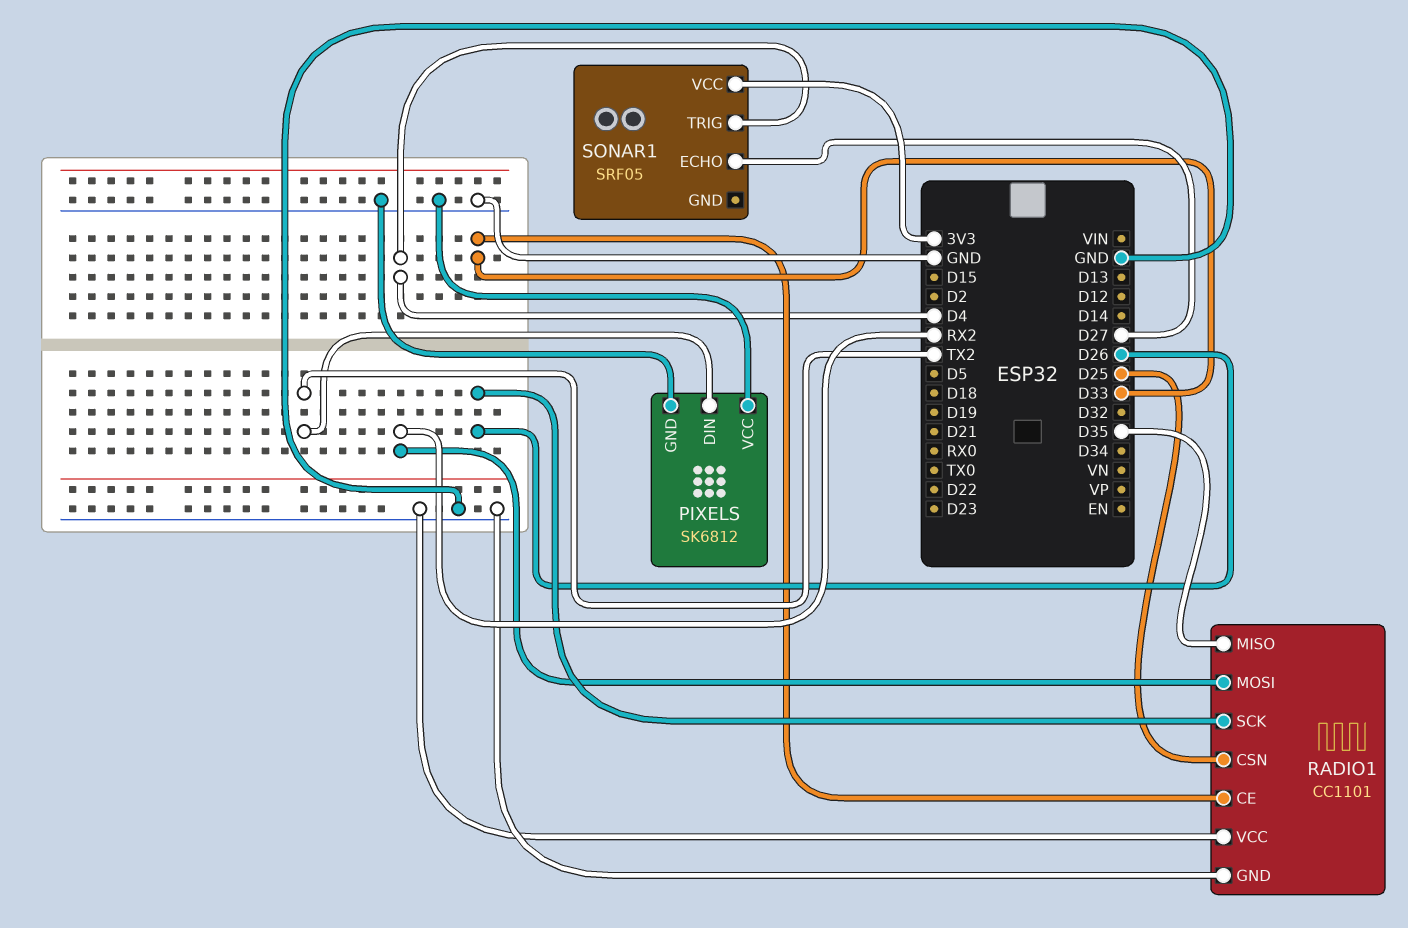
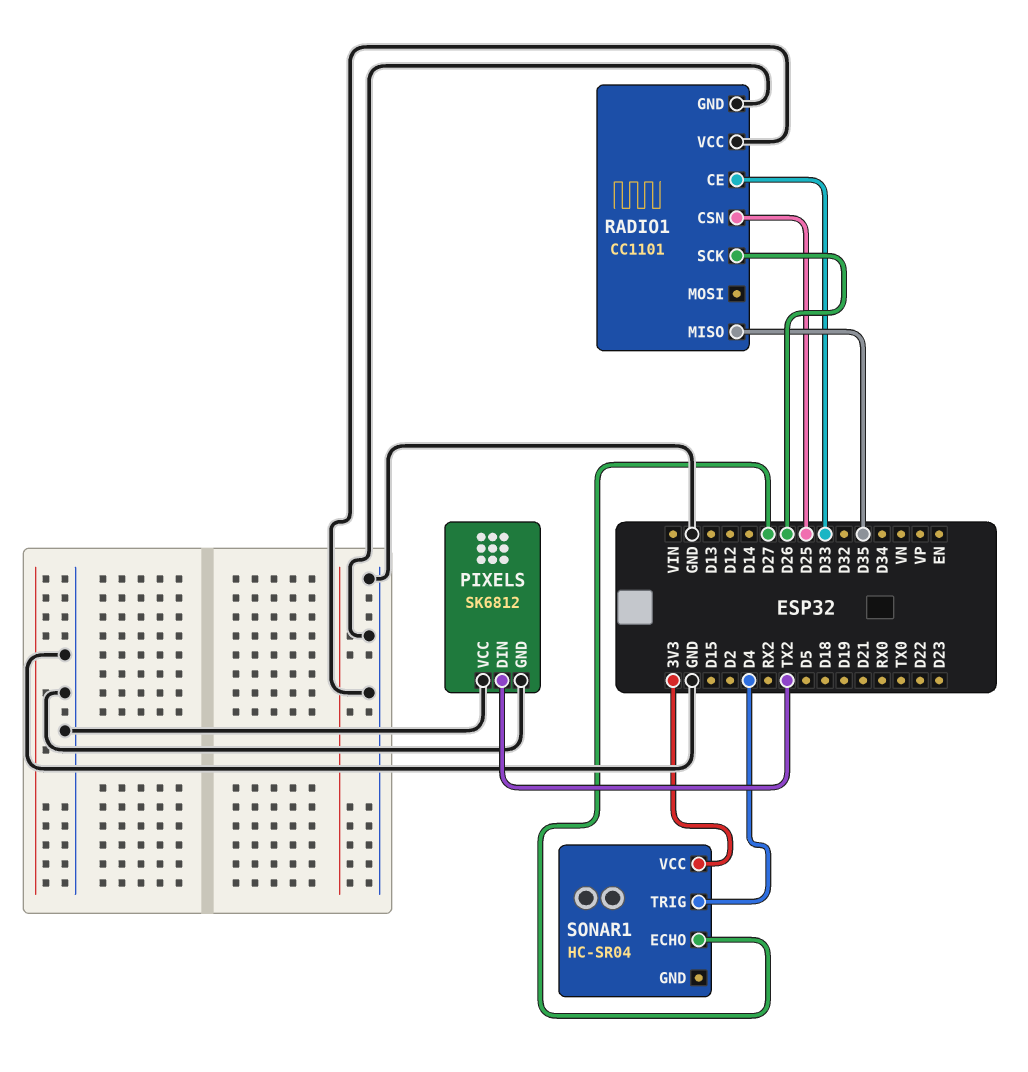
RADIO1 pin MOSI: RX2 -> none
SONAR1: SRF05 -> HC-SR04

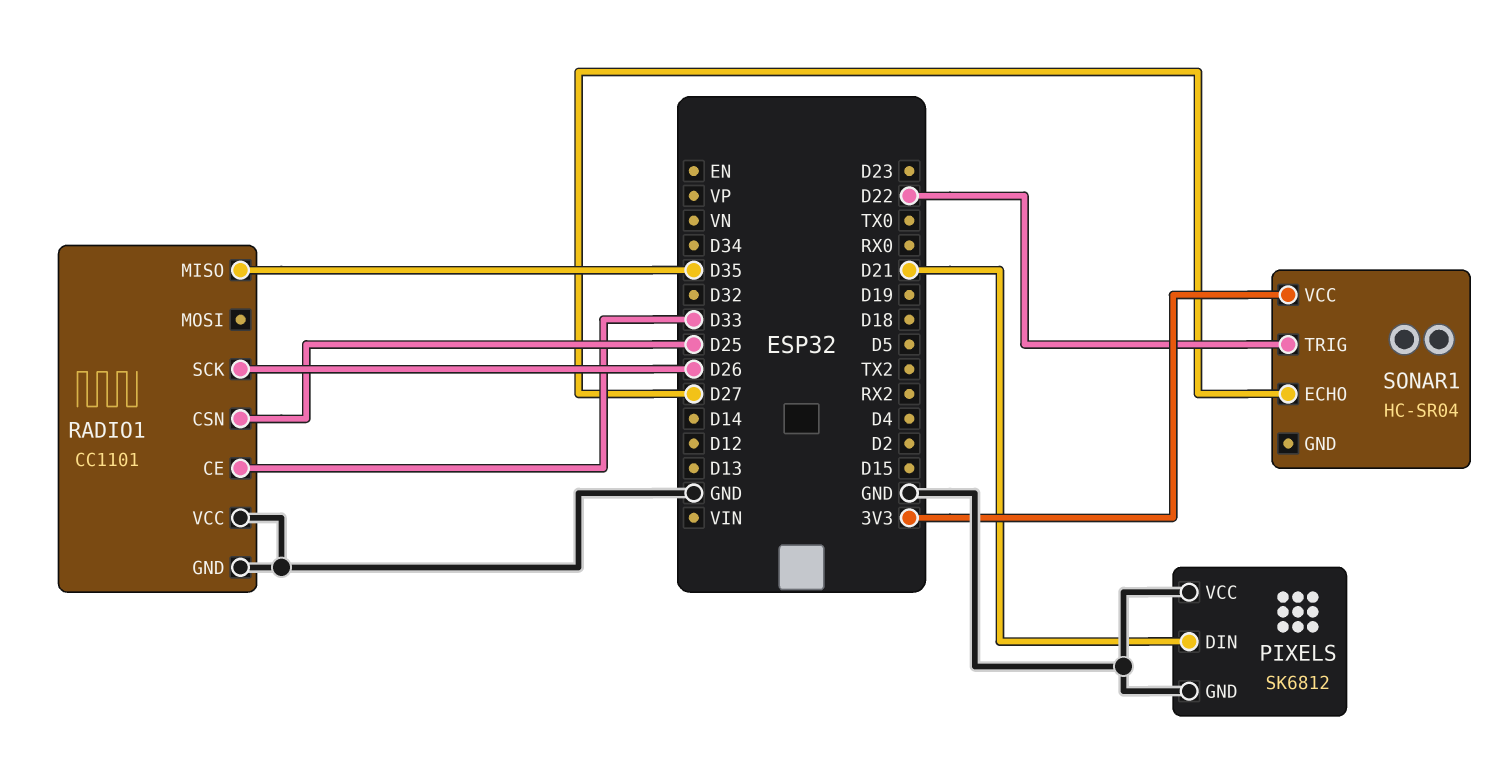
PIXELS pin DIN: TX2 -> D21
SONAR1 pin TRIG: D4 -> D22

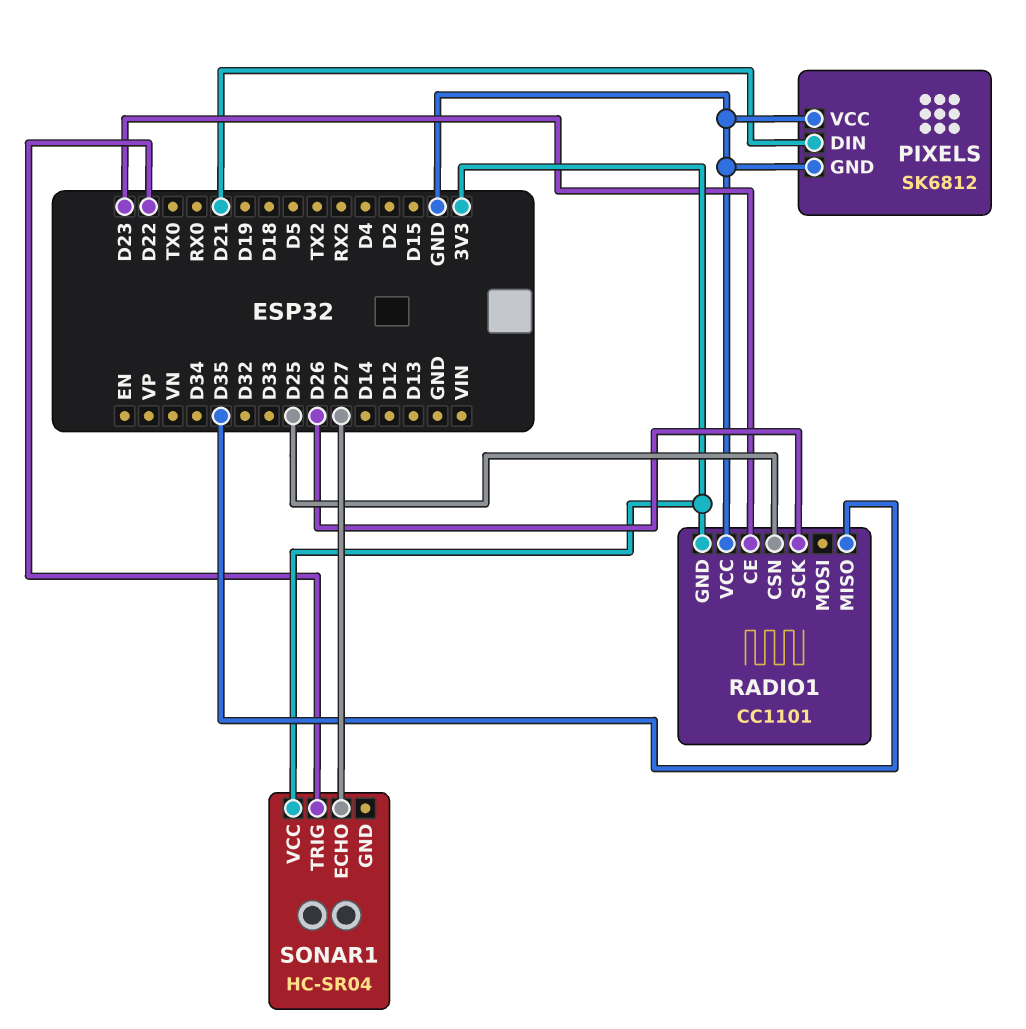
RADIO1 pin CE: D33 -> D23
RADIO1 pin GND: GND -> 3V3

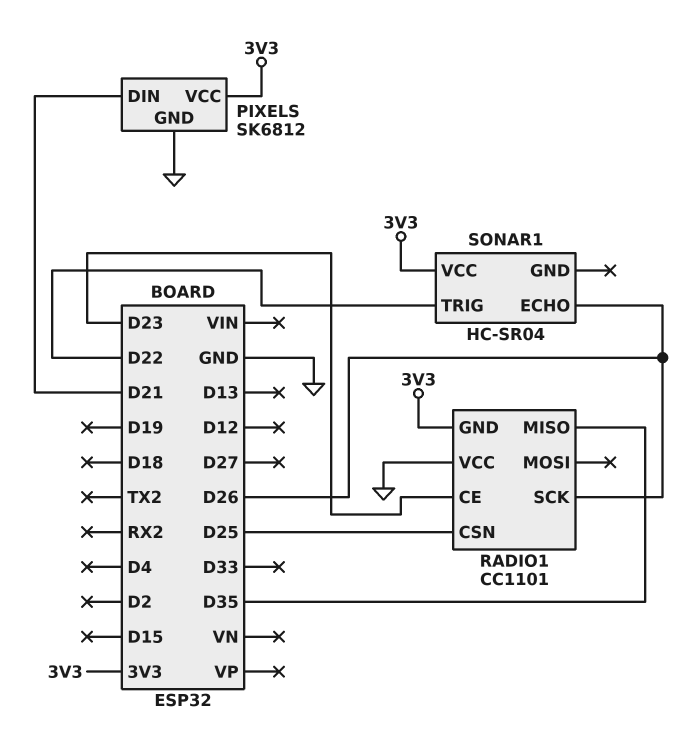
PIXELS pin VCC: GND -> 3V3
SONAR1 pin ECHO: D27 -> D26

